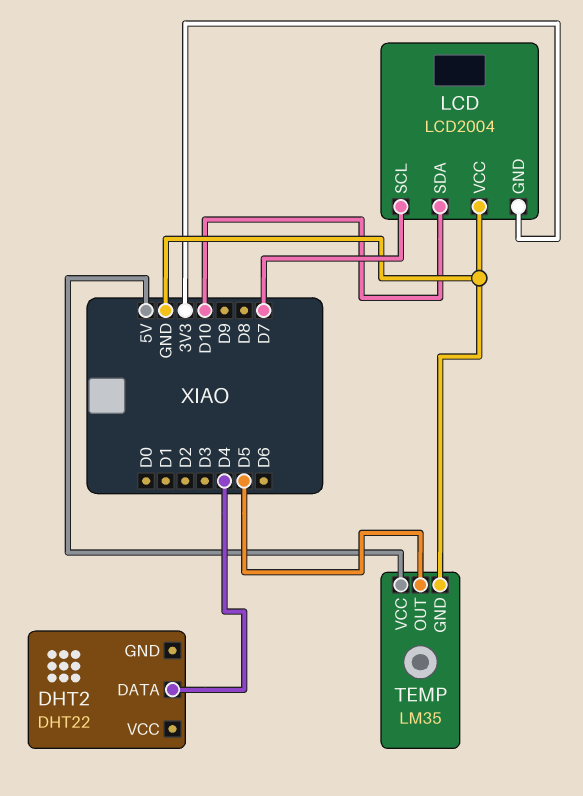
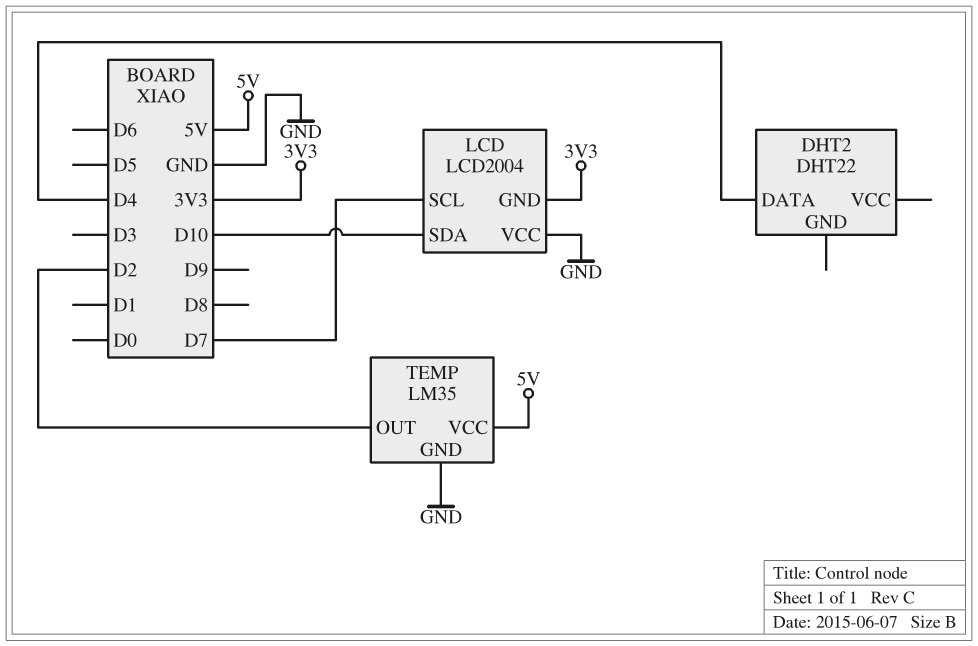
TEMP pin OUT: D5 -> D2

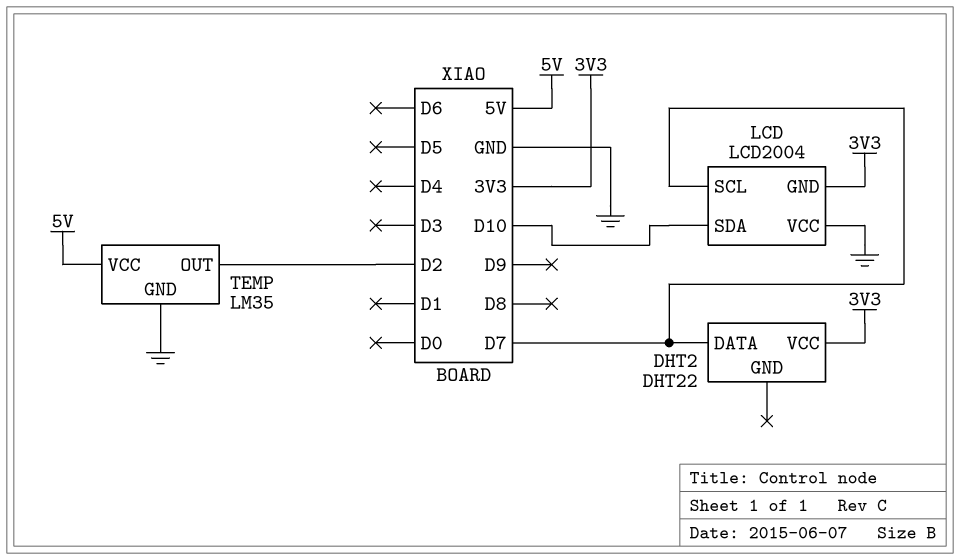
DHT2 pin DATA: D4 -> D7
DHT2 pin VCC: none -> 3V3

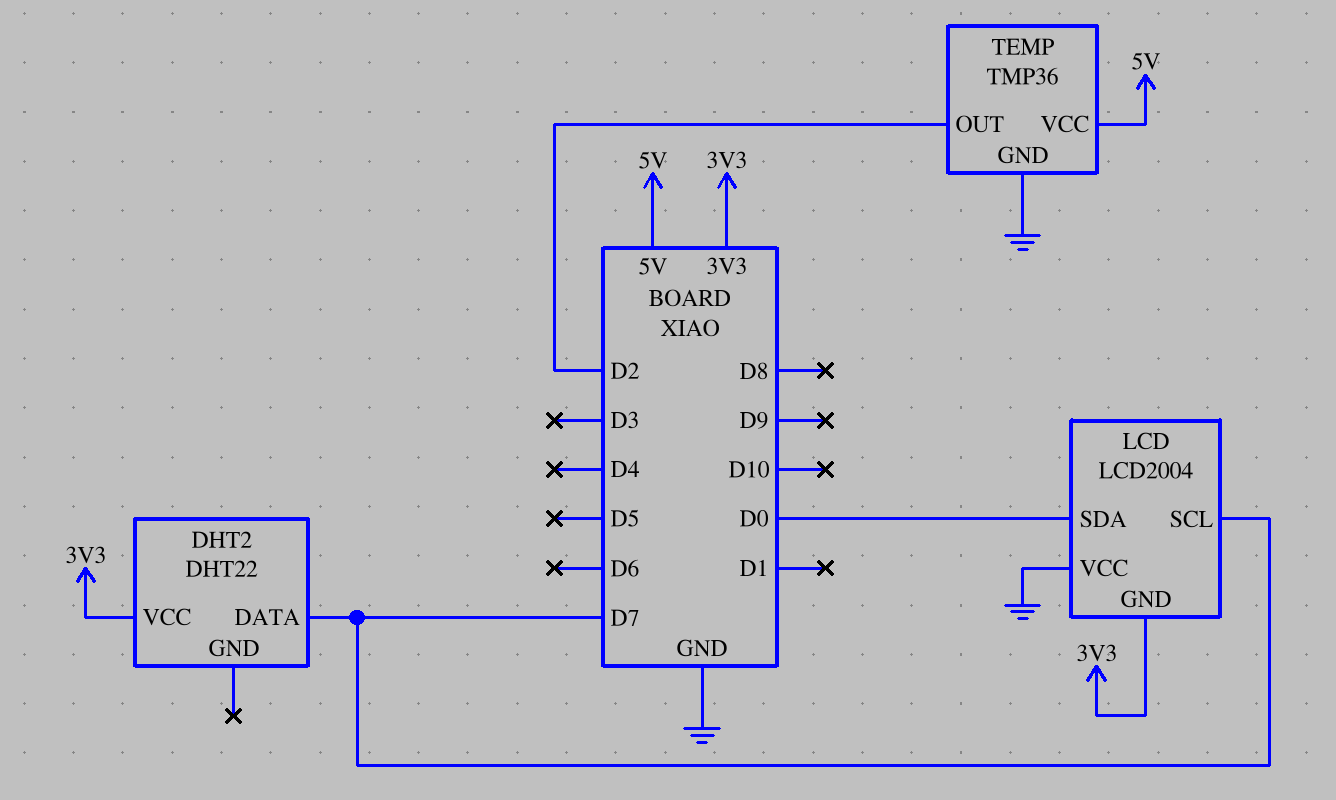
LCD pin SDA: D10 -> D0
TEMP: LM35 -> TMP36

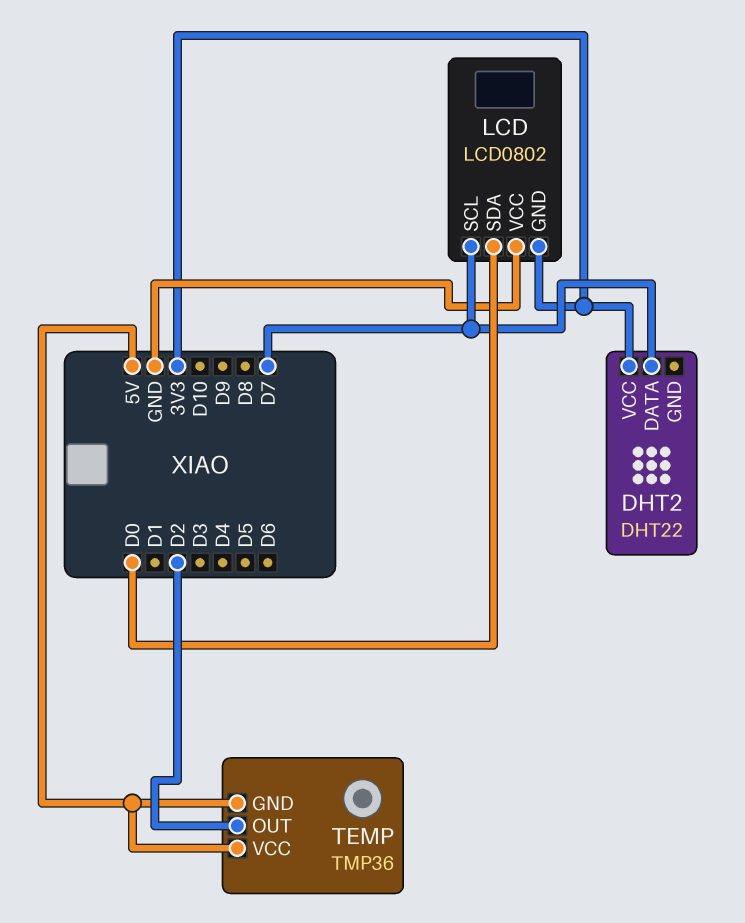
LCD: LCD2004 -> LCD0802
TEMP pin GND: GND -> 5V

